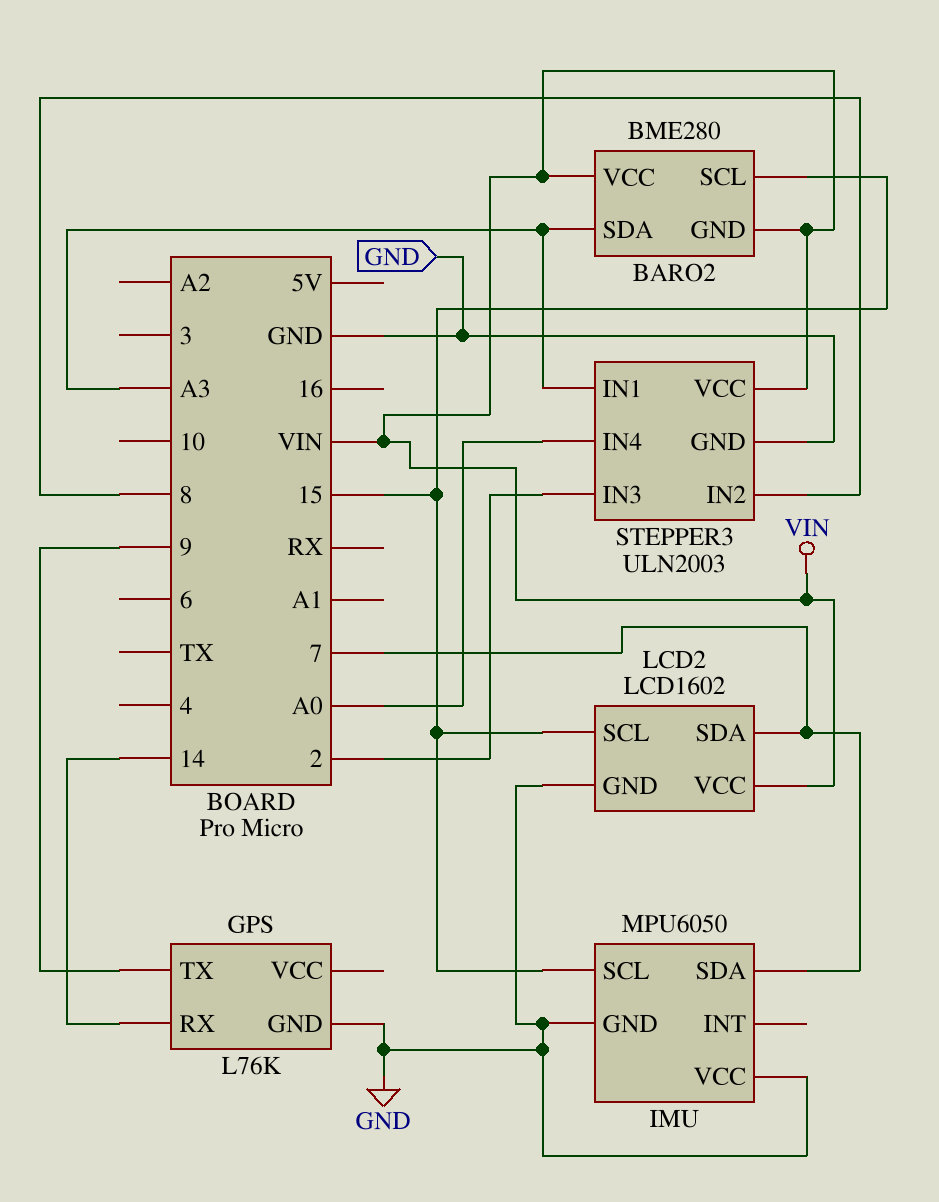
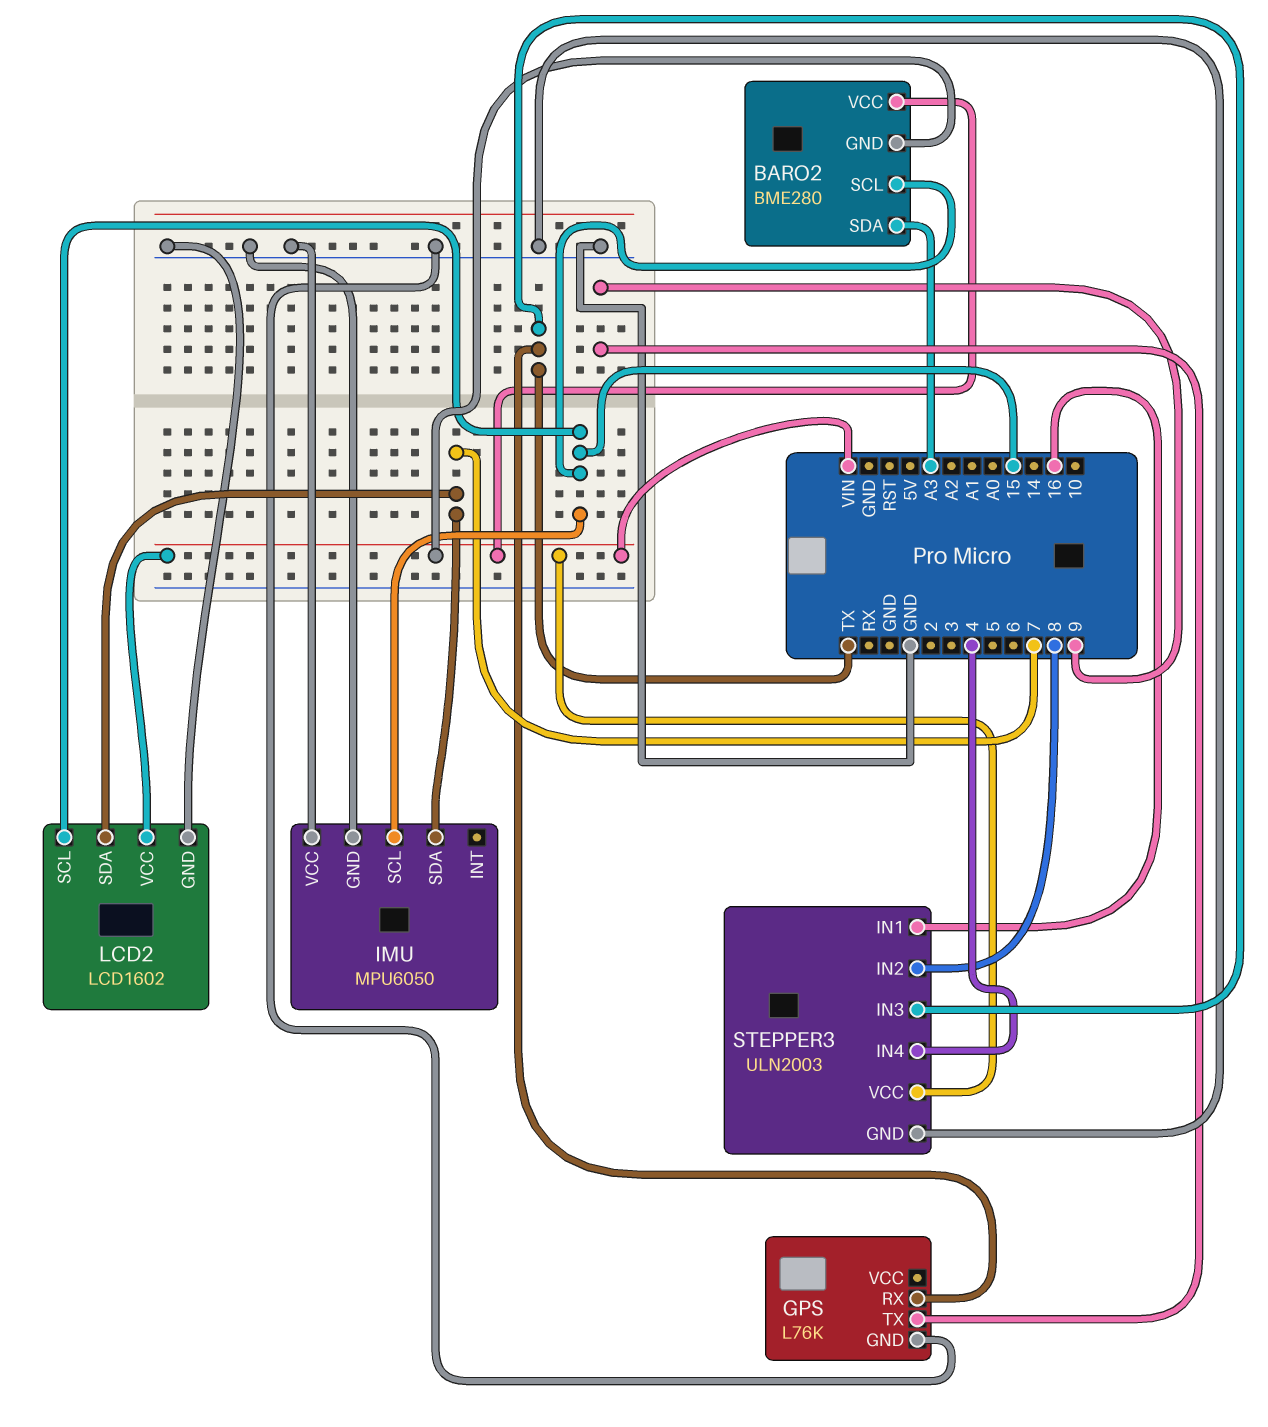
GPS pin RX: 14 -> TX
STEPPER3 pin IN1: A3 -> 16
STEPPER3 pin IN3: 2 -> TX
STEPPER3 pin IN4: A0 -> 4

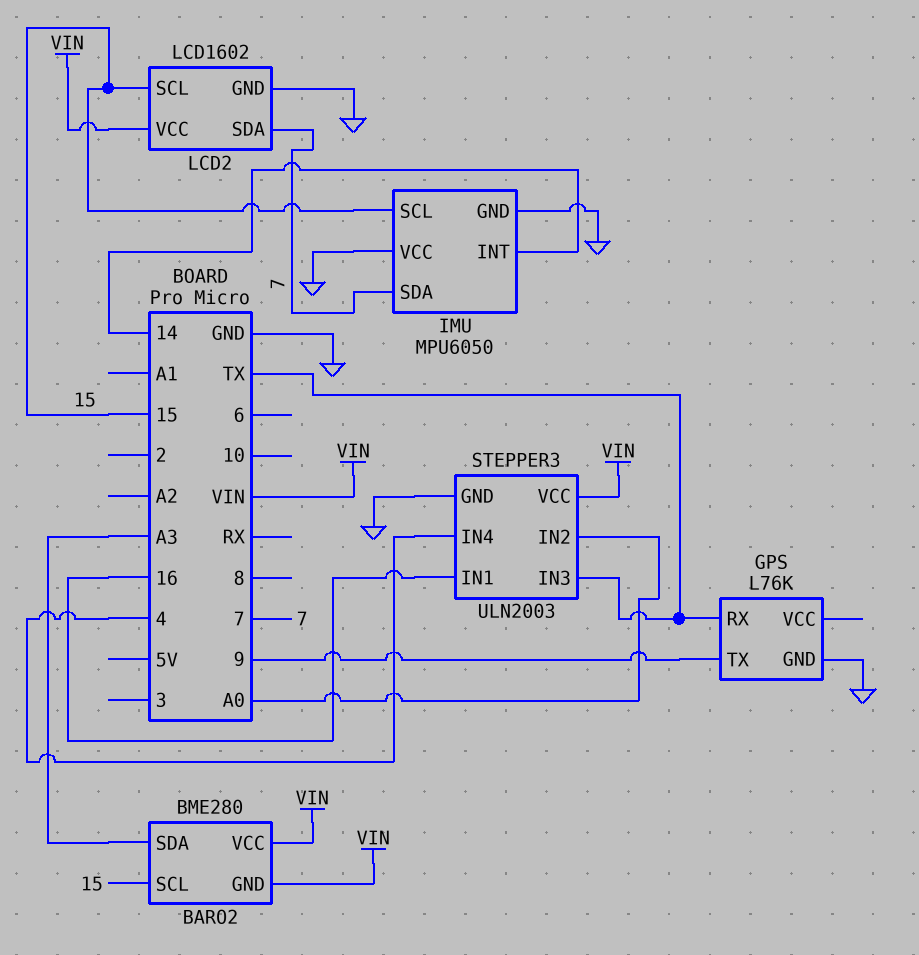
IMU pin INT: none -> 14
STEPPER3 pin IN2: 8 -> A0

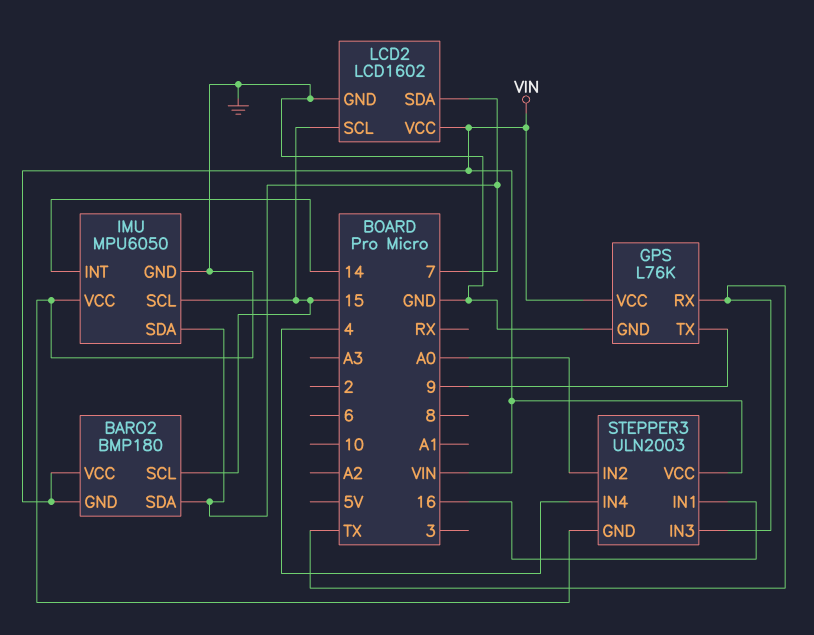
BARO2: BME280 -> BMP180
BARO2 pin SDA: A3 -> 7
GPS pin VCC: none -> VIN

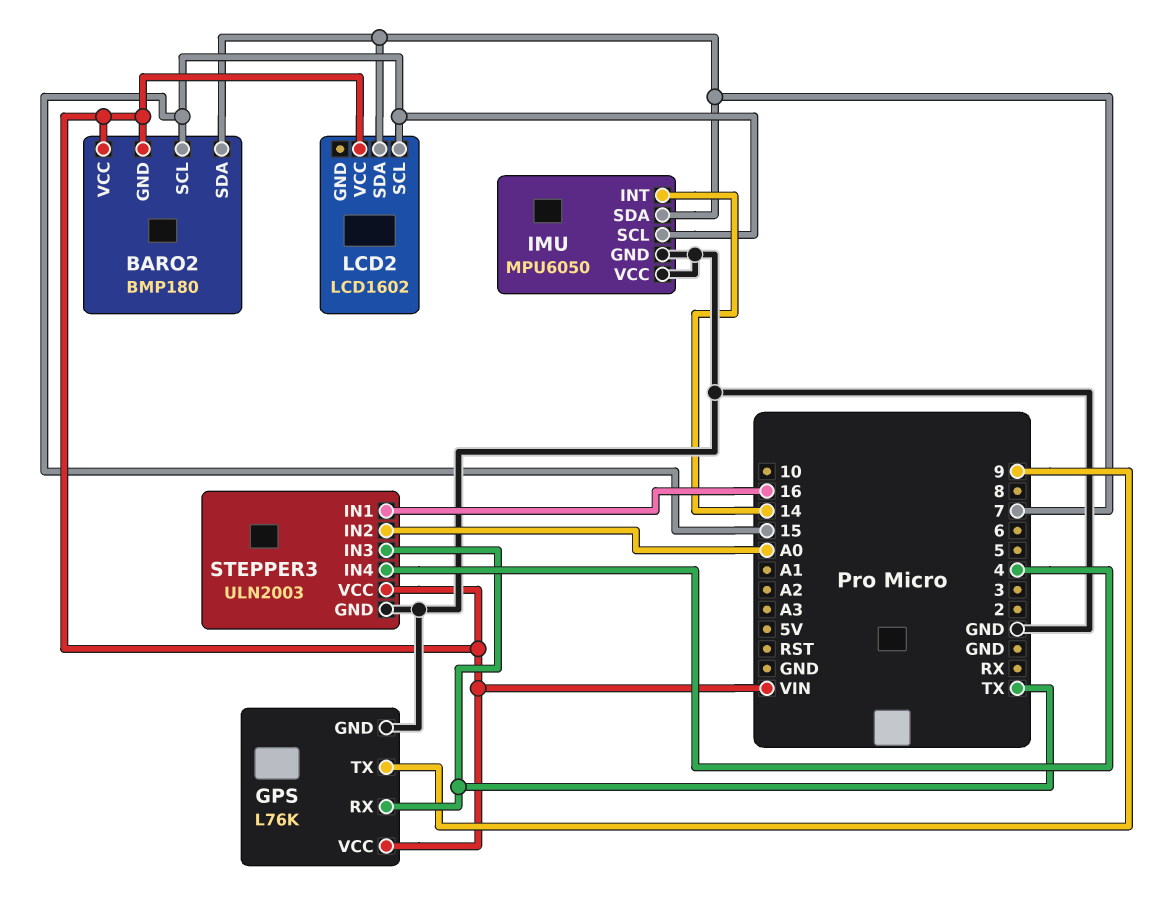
LCD2 pin GND: GND -> none

